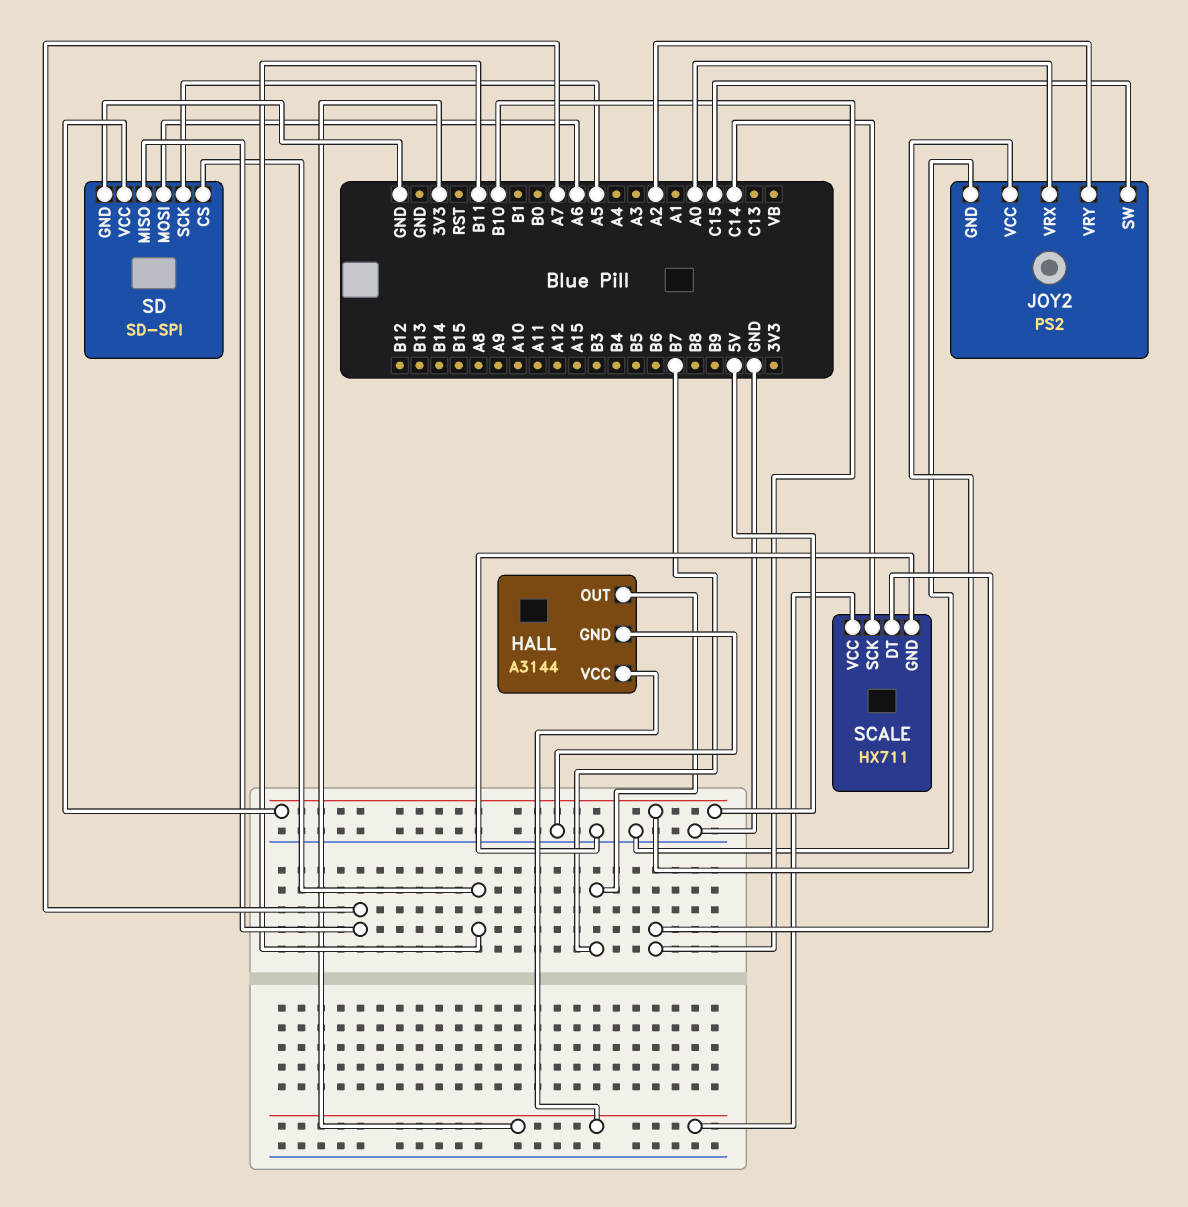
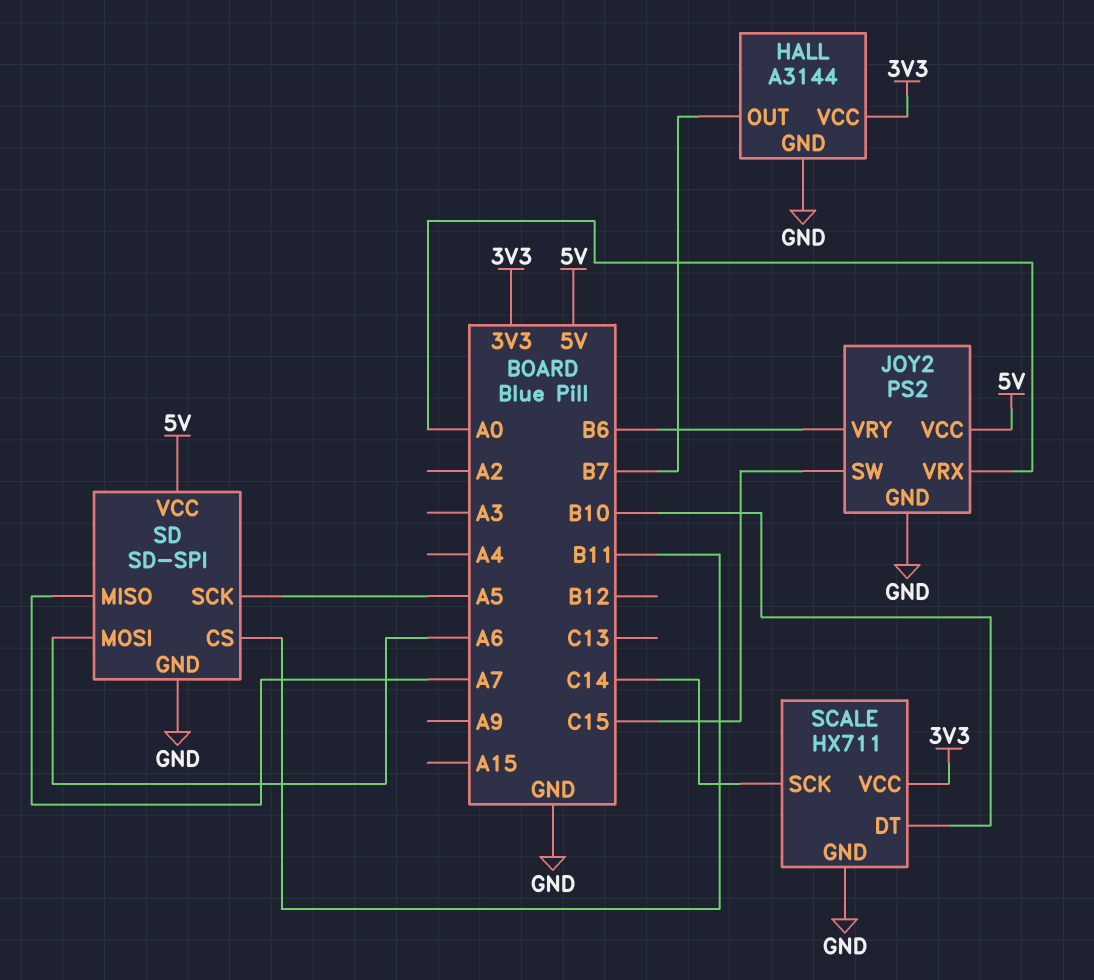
JOY2 pin VRY: A2 -> B6

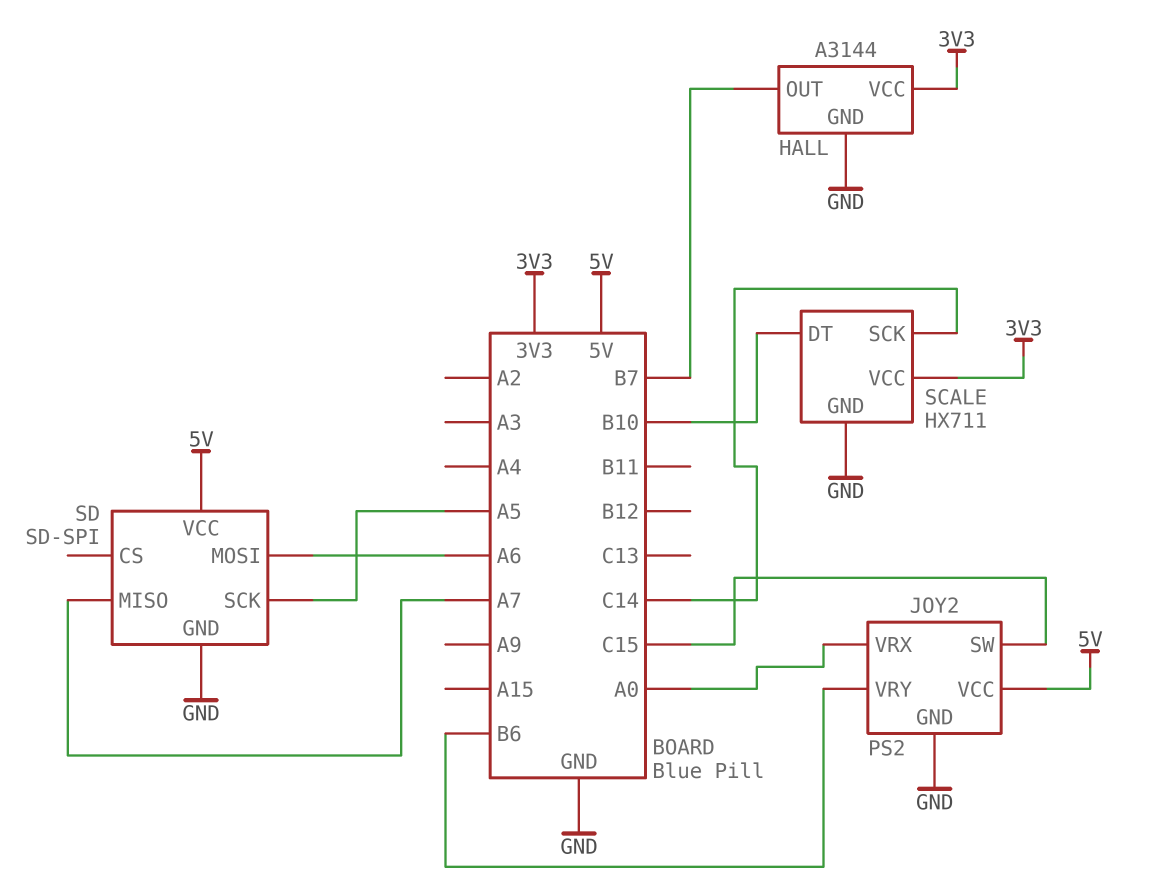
SD pin CS: B11 -> none

